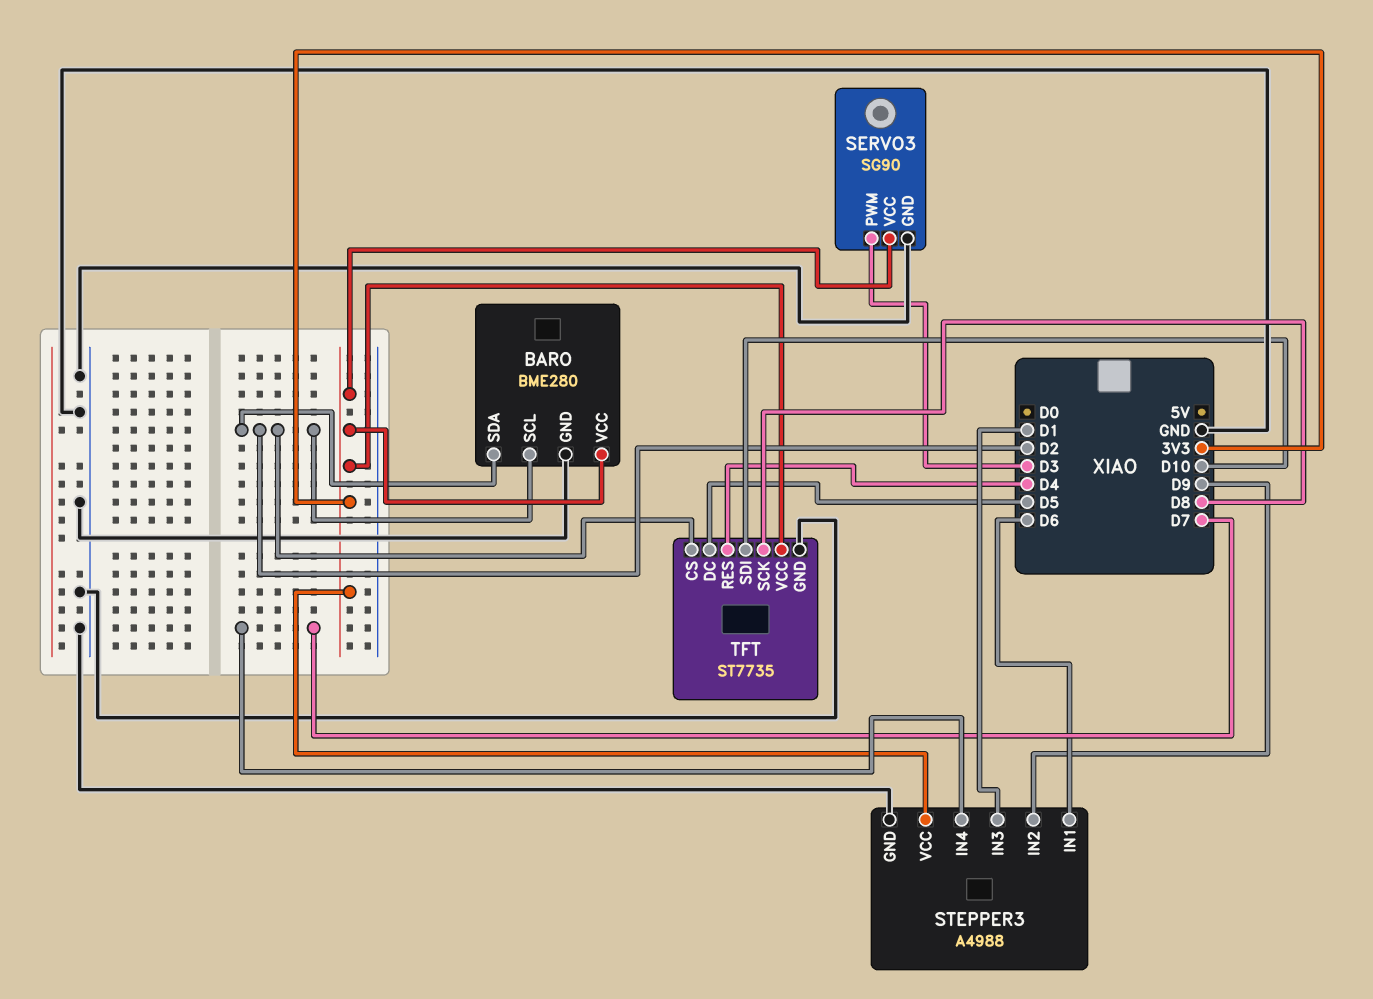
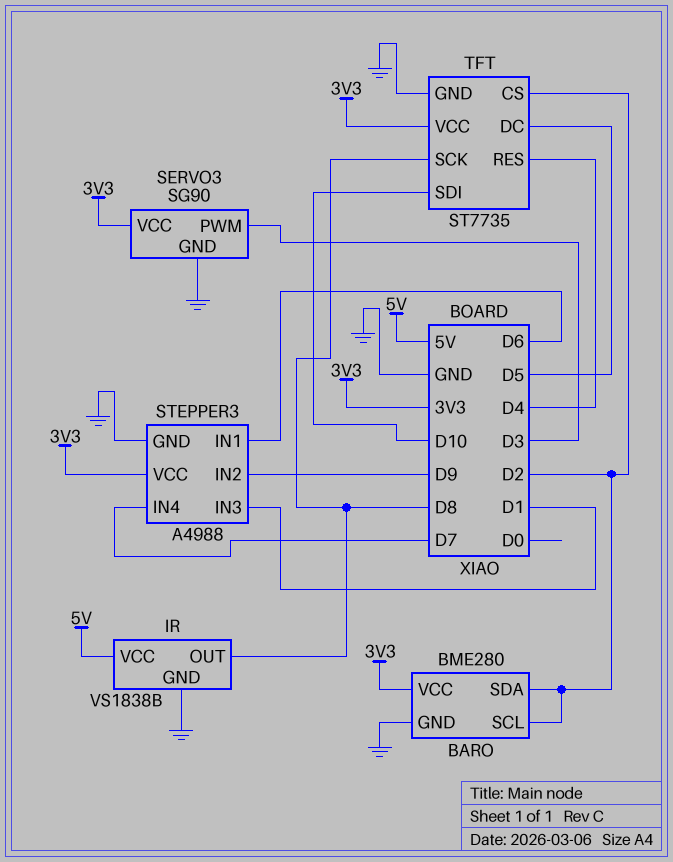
IR: none -> VS1838B
IR pin GND: none -> GND
IR pin OUT: none -> D8
IR pin VCC: none -> 5V

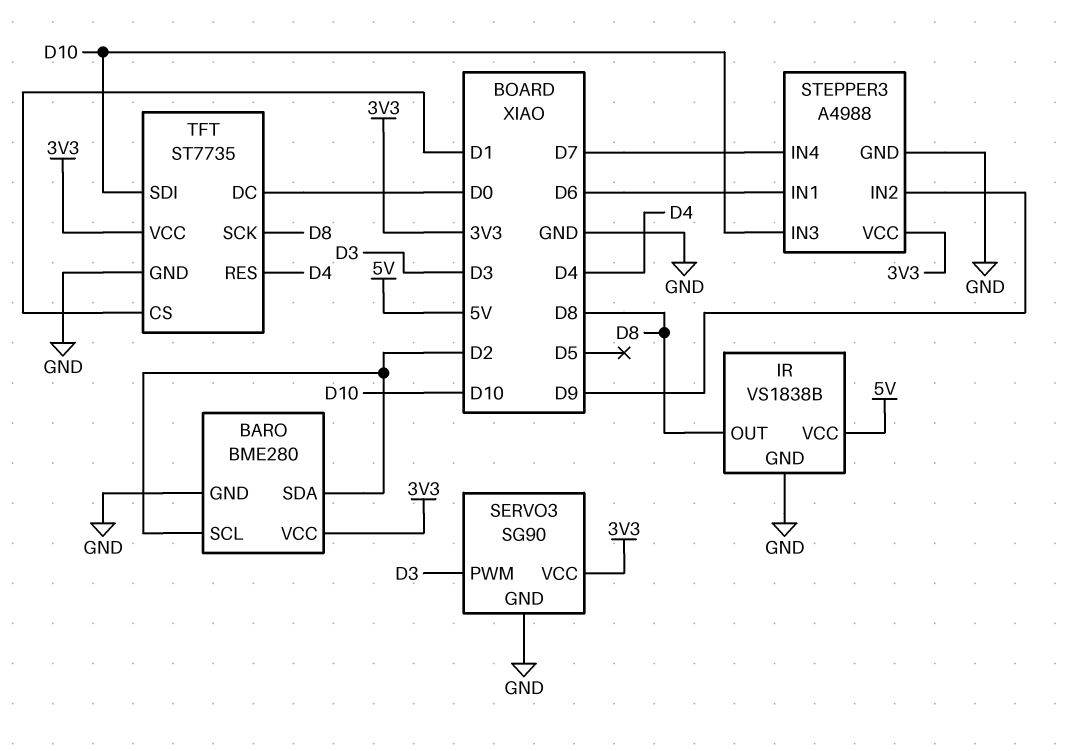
STEPPER3 pin IN3: D1 -> D10
TFT pin CS: D2 -> D1
TFT pin DC: D5 -> D0

